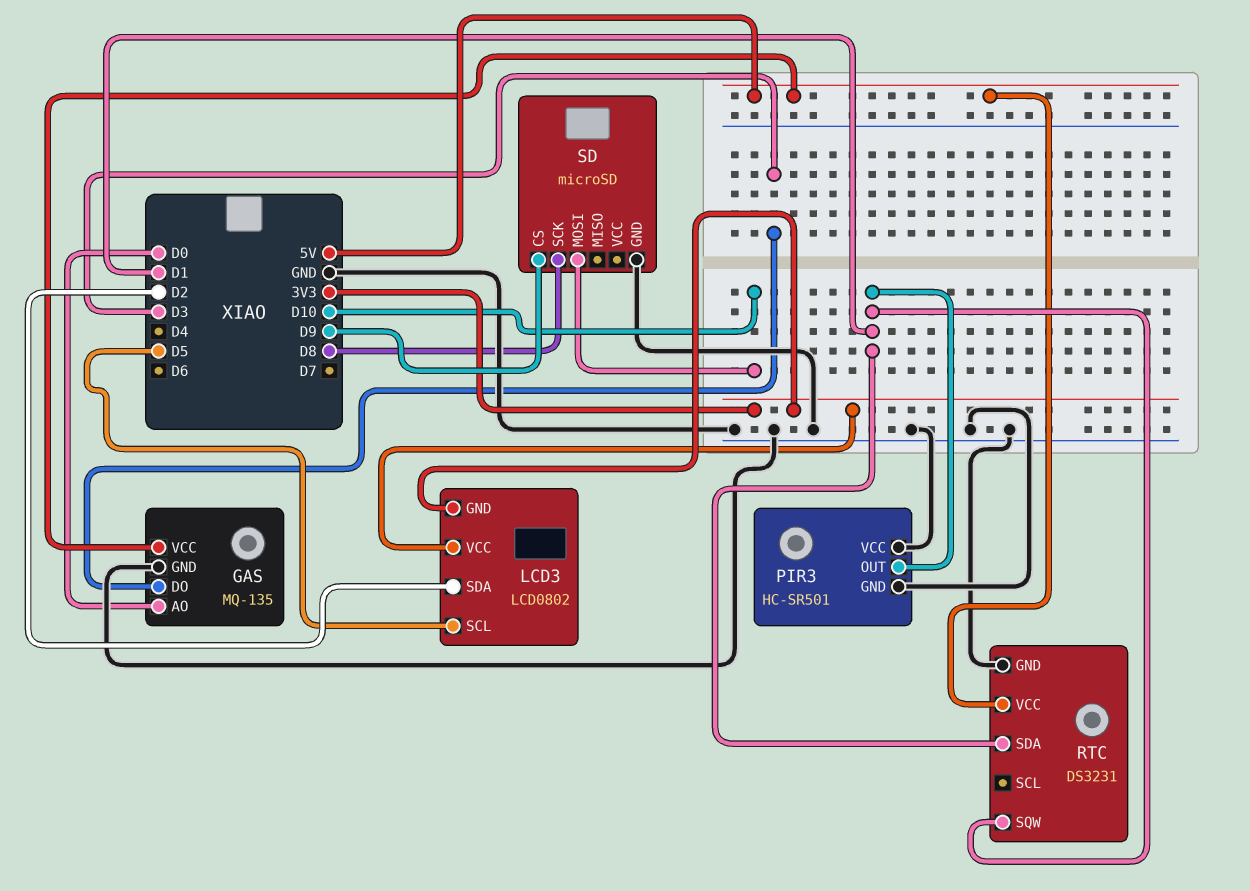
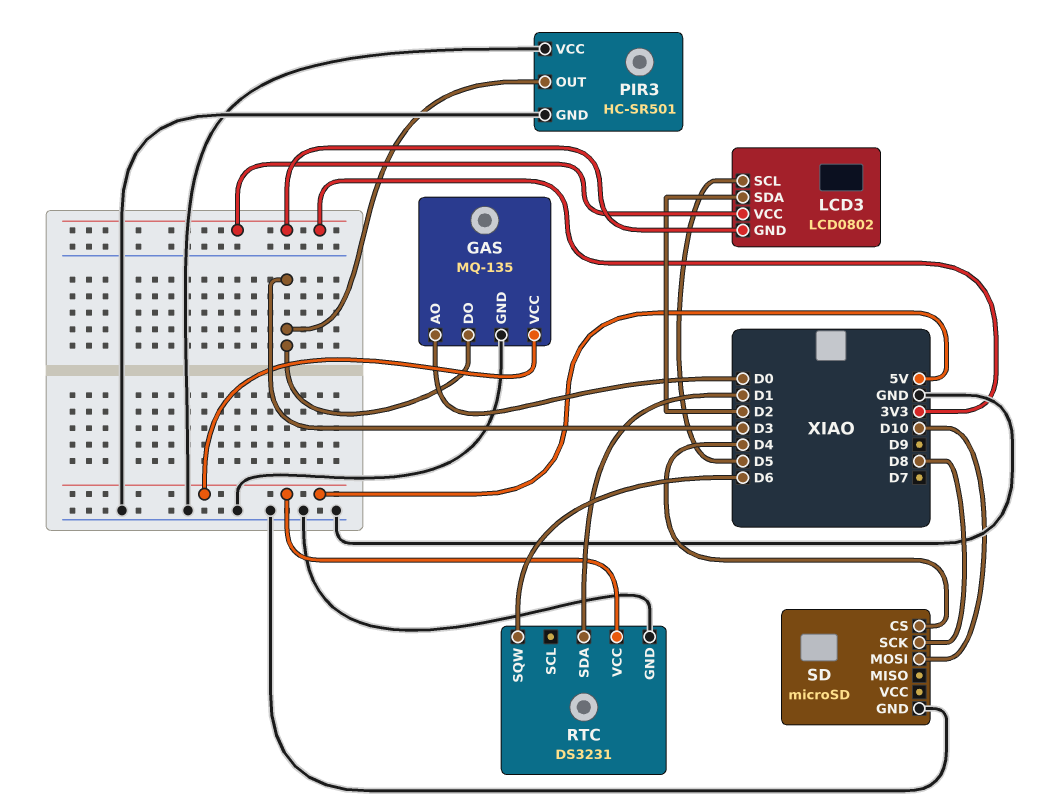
PIR3 pin OUT: D1 -> D3
RTC pin SQW: D1 -> D6
SD pin CS: D9 -> D4

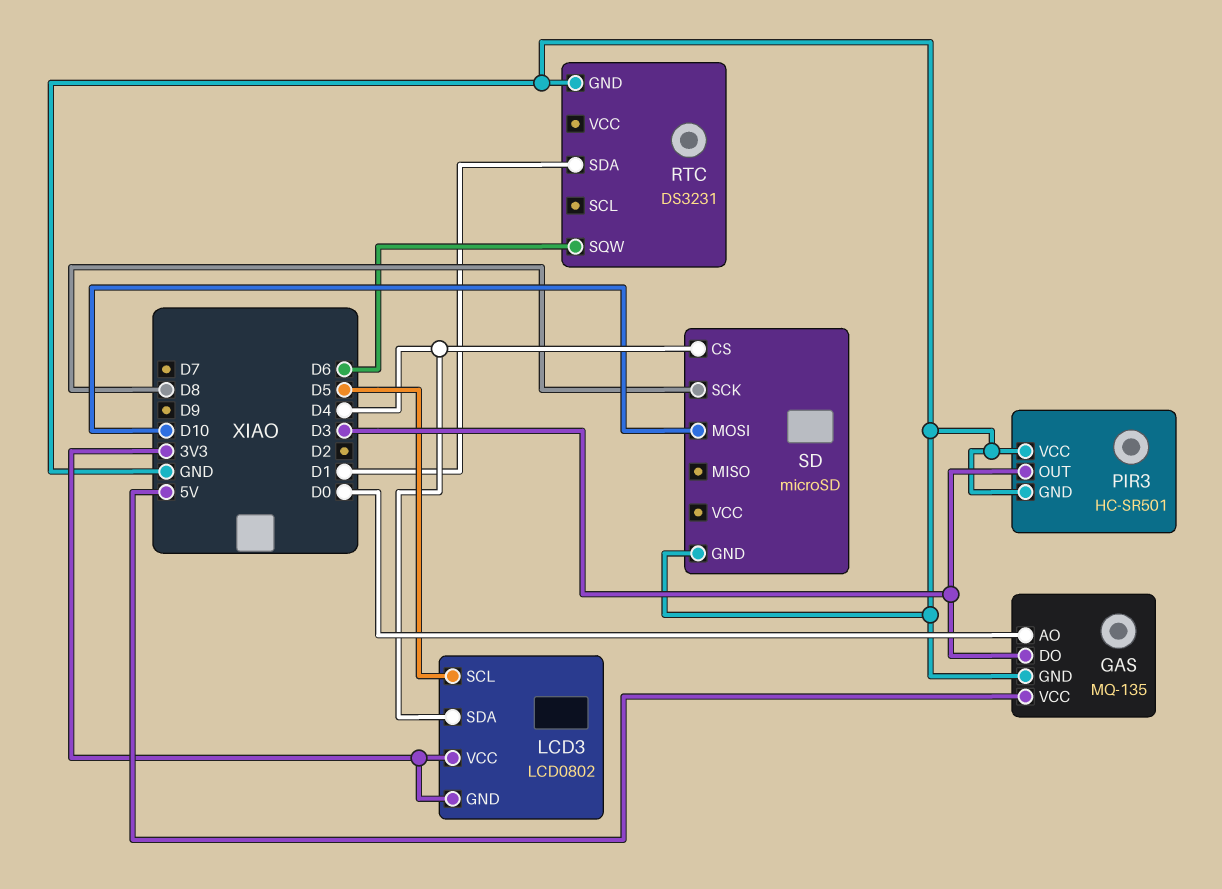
LCD3 pin SDA: D2 -> D4
RTC pin VCC: 5V -> none

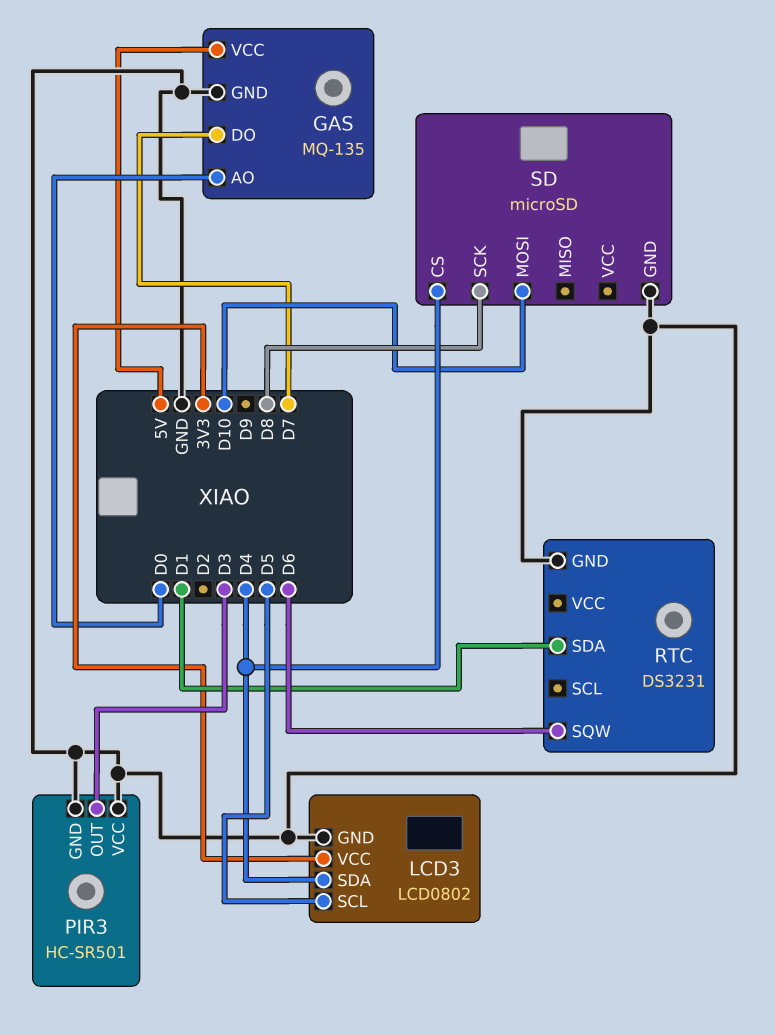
GAS pin DO: D3 -> D7
LCD3 pin GND: 3V3 -> GND

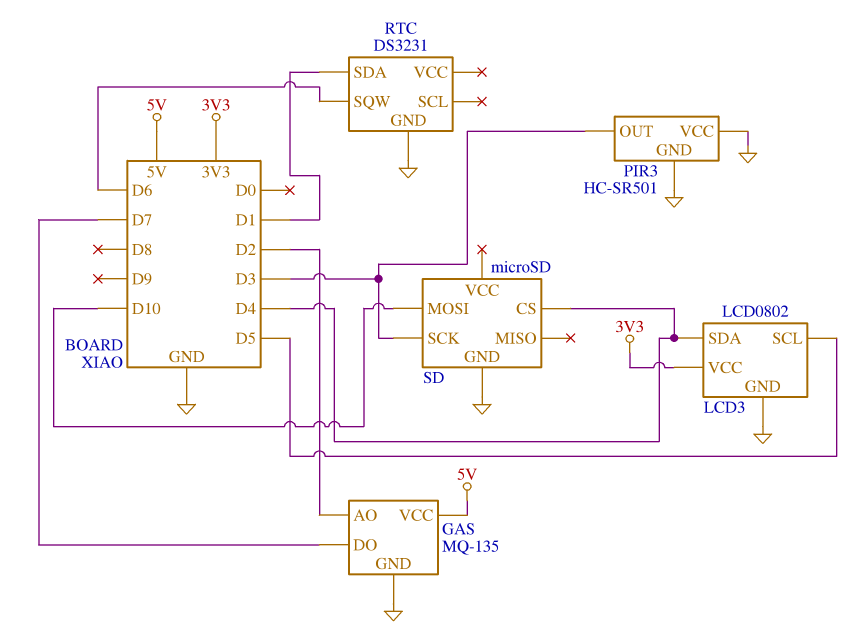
GAS pin AO: D0 -> D2
SD pin SCK: D8 -> D3

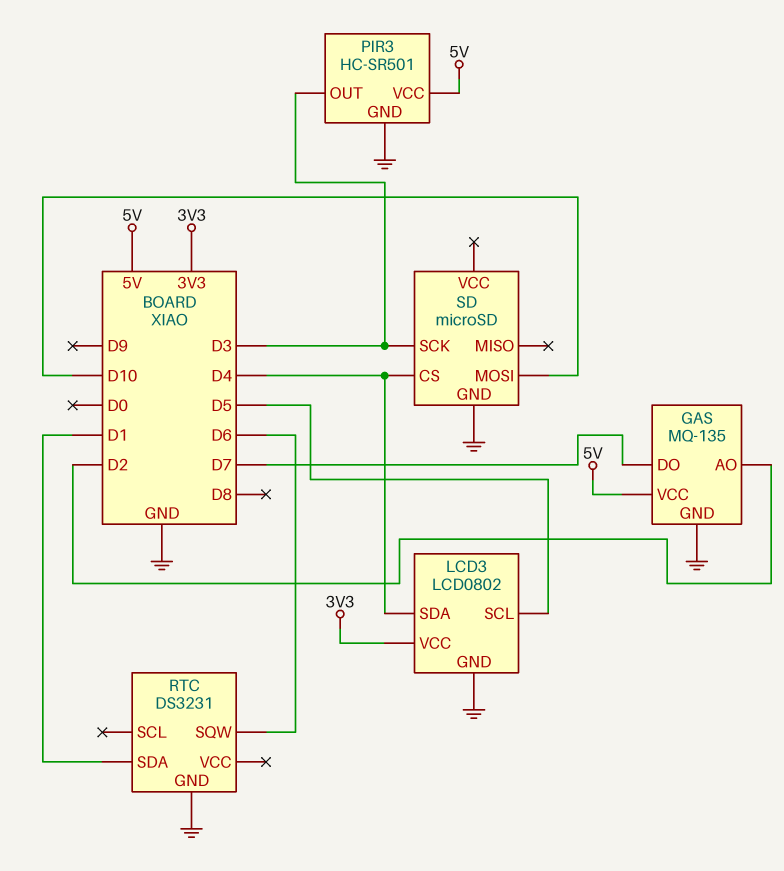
PIR3 pin VCC: GND -> 5V

